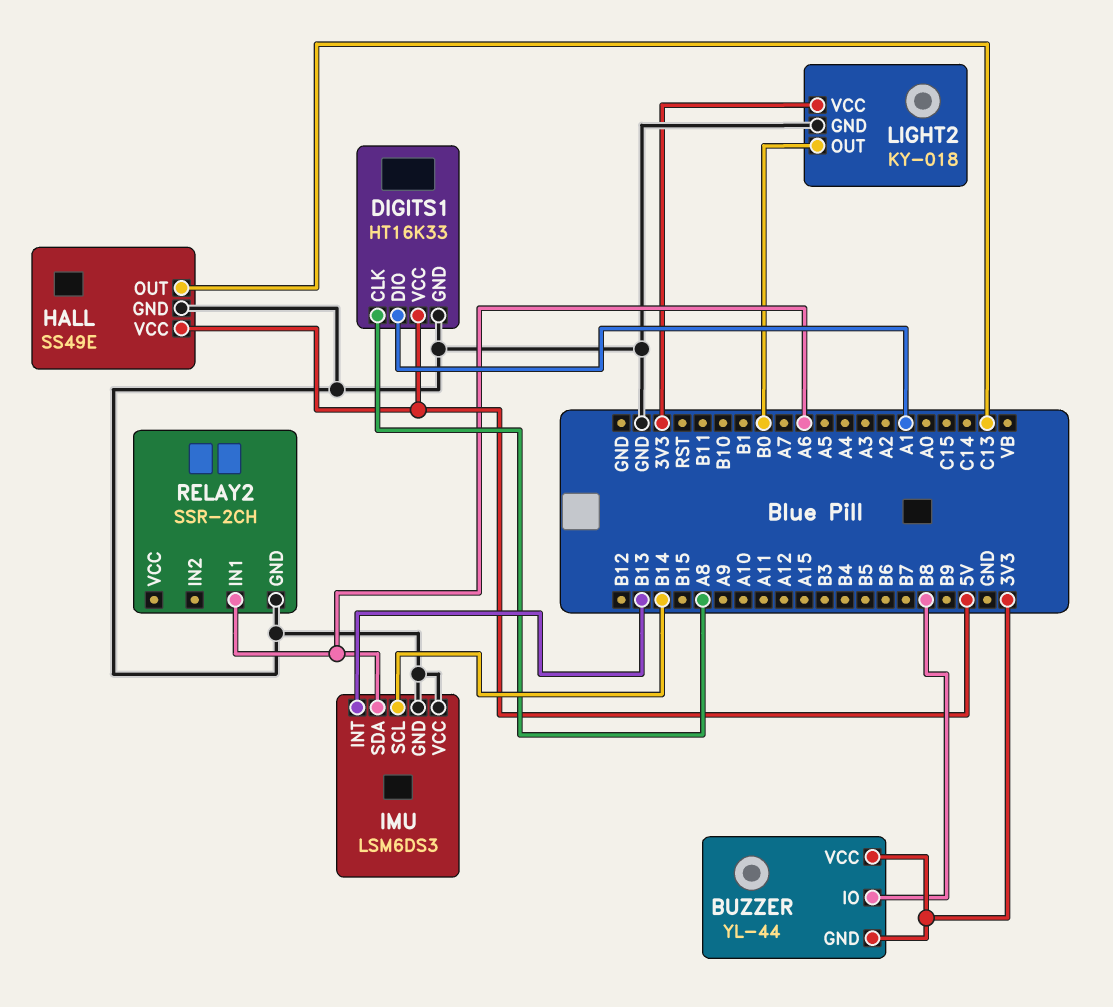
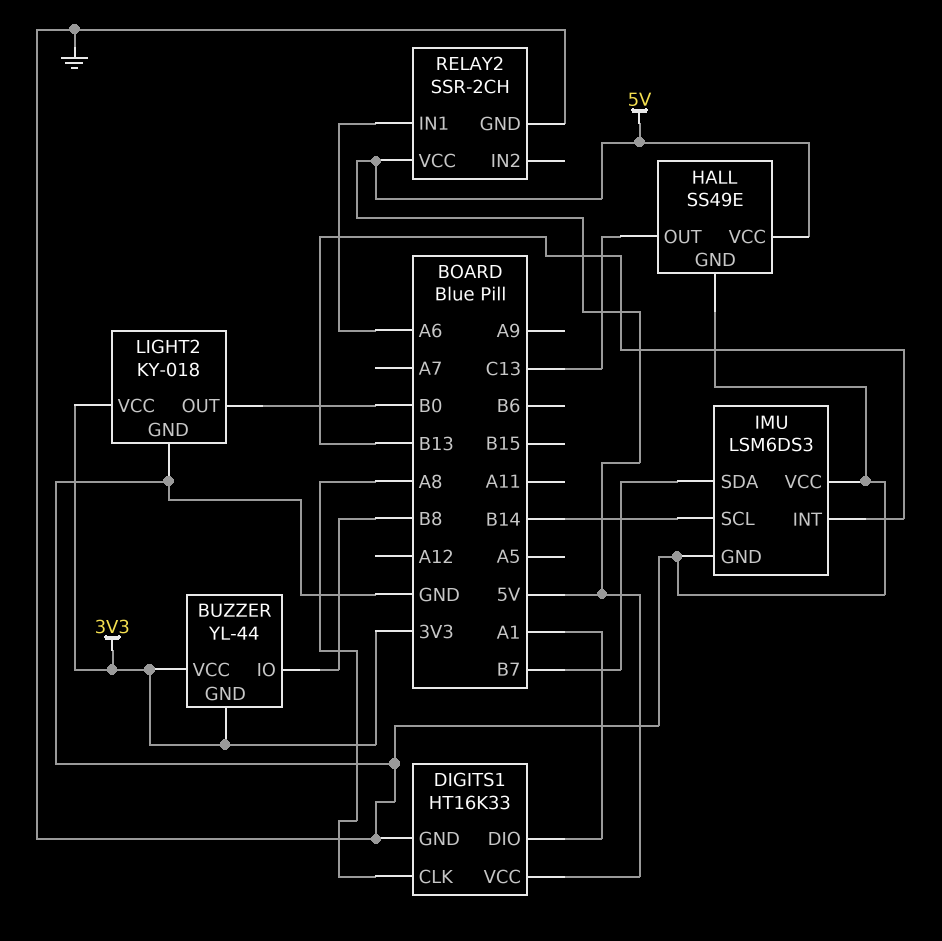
IMU pin SDA: A6 -> B7
RELAY2 pin VCC: none -> 5V

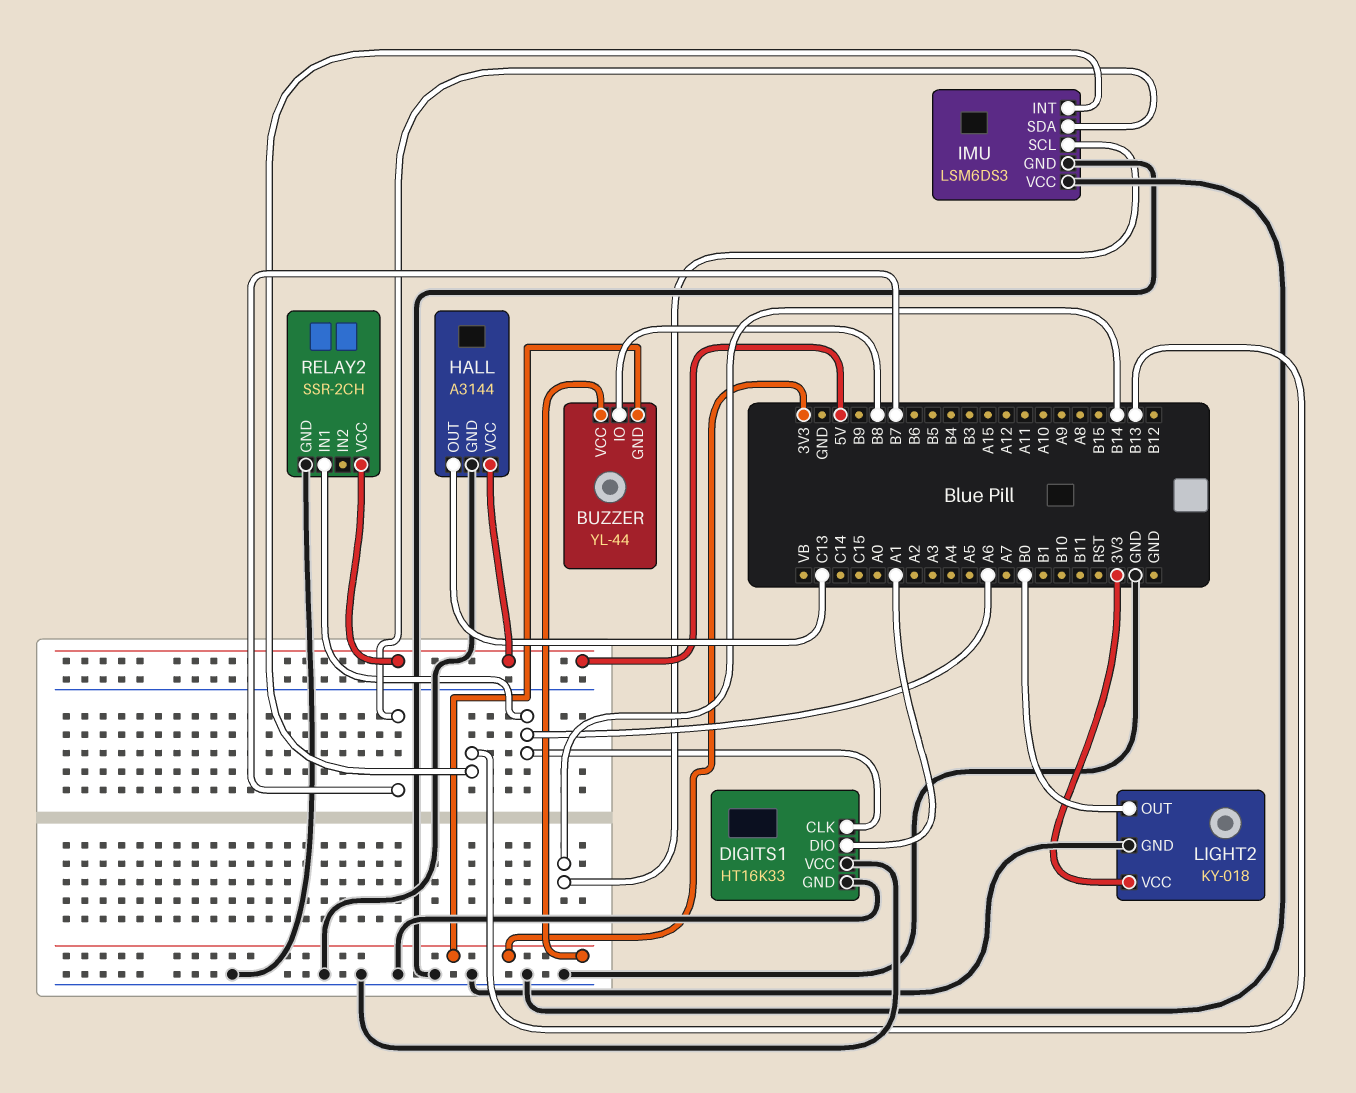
DIGITS1 pin CLK: A8 -> A6
DIGITS1 pin VCC: 5V -> GND
HALL: SS49E -> A3144

